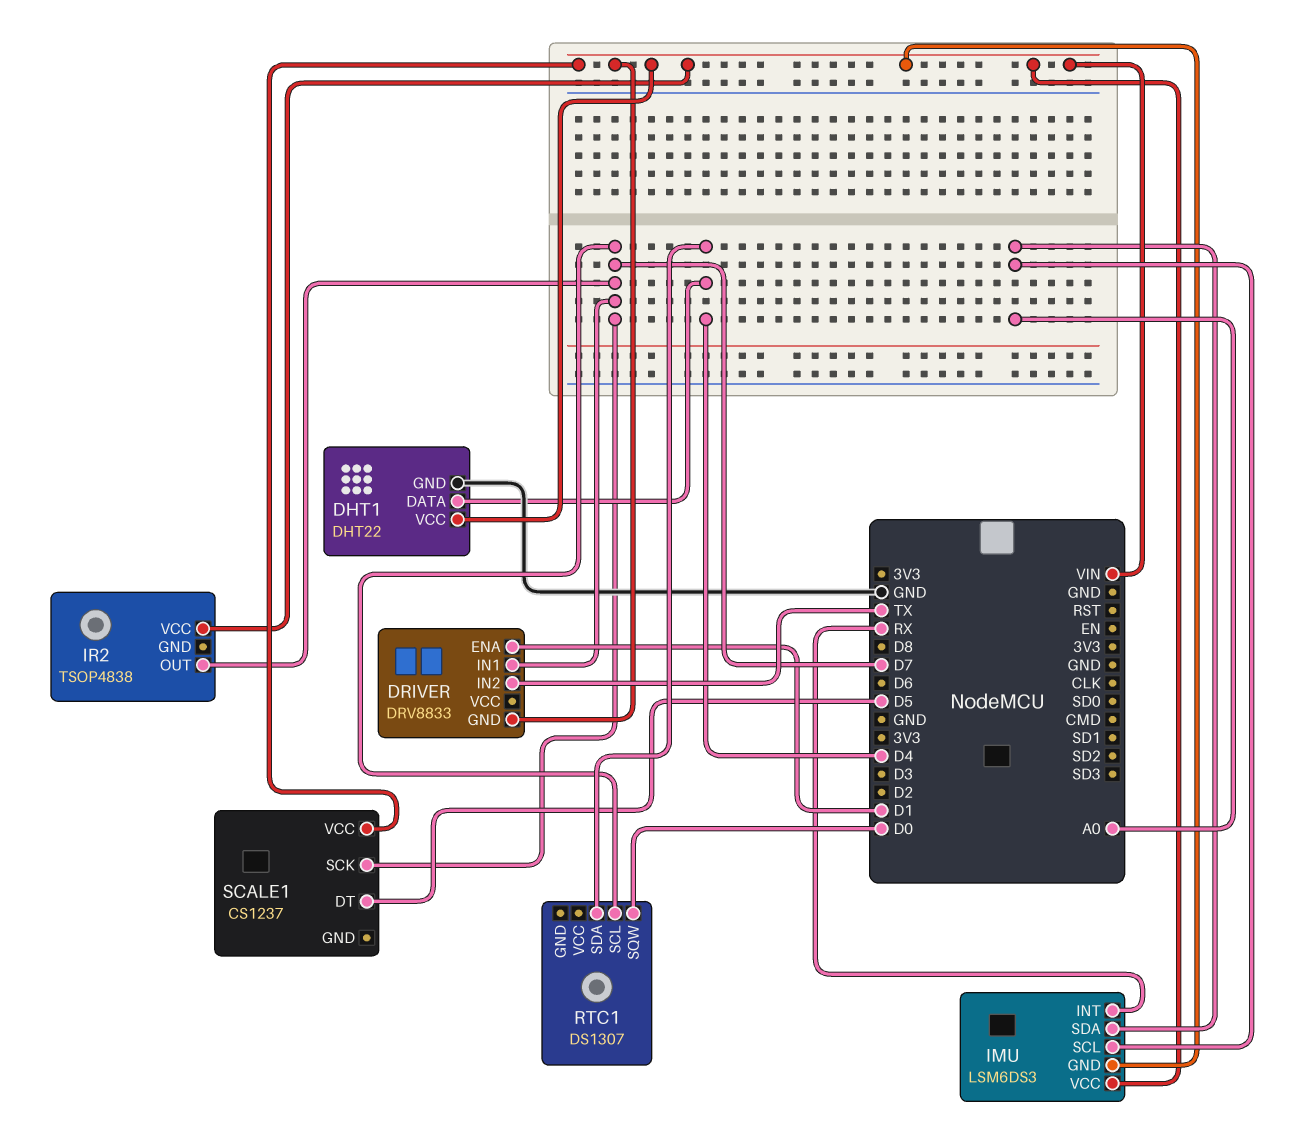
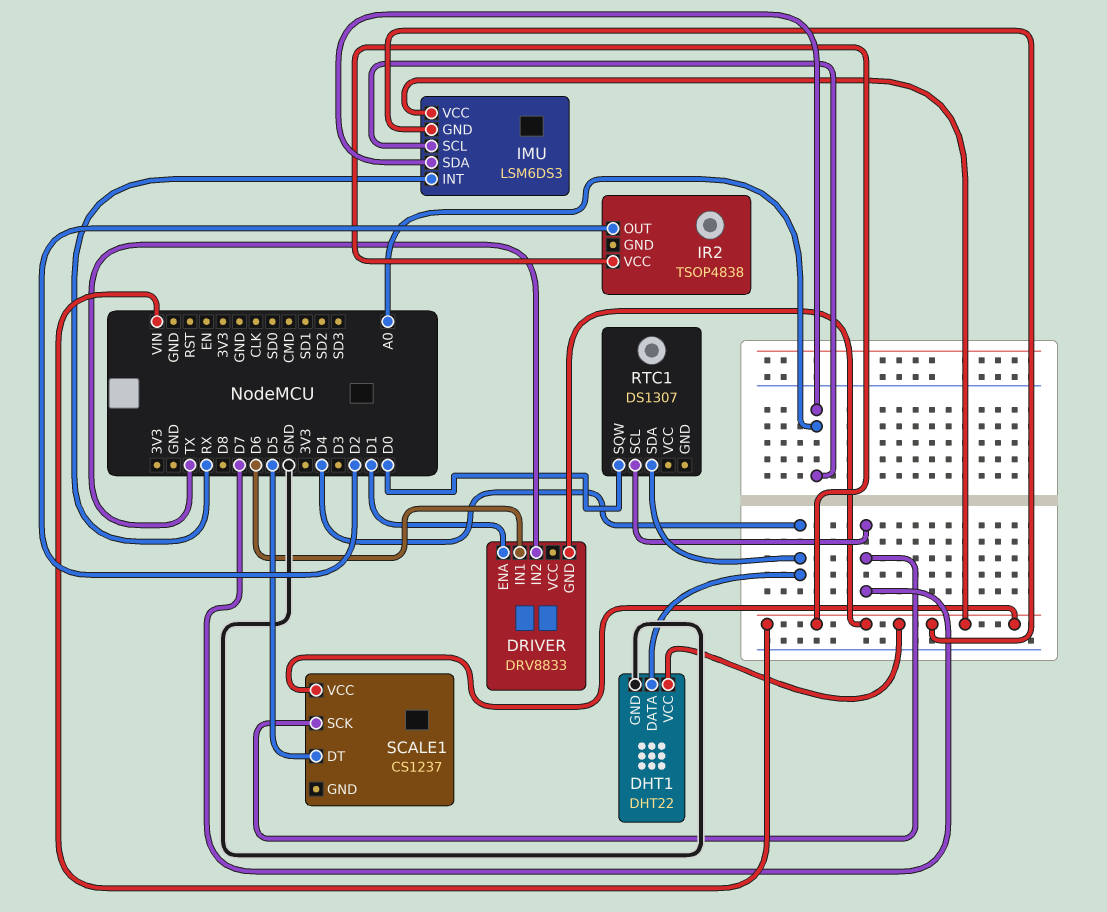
DRIVER pin IN1: D7 -> D6
IR2 pin OUT: D7 -> D2

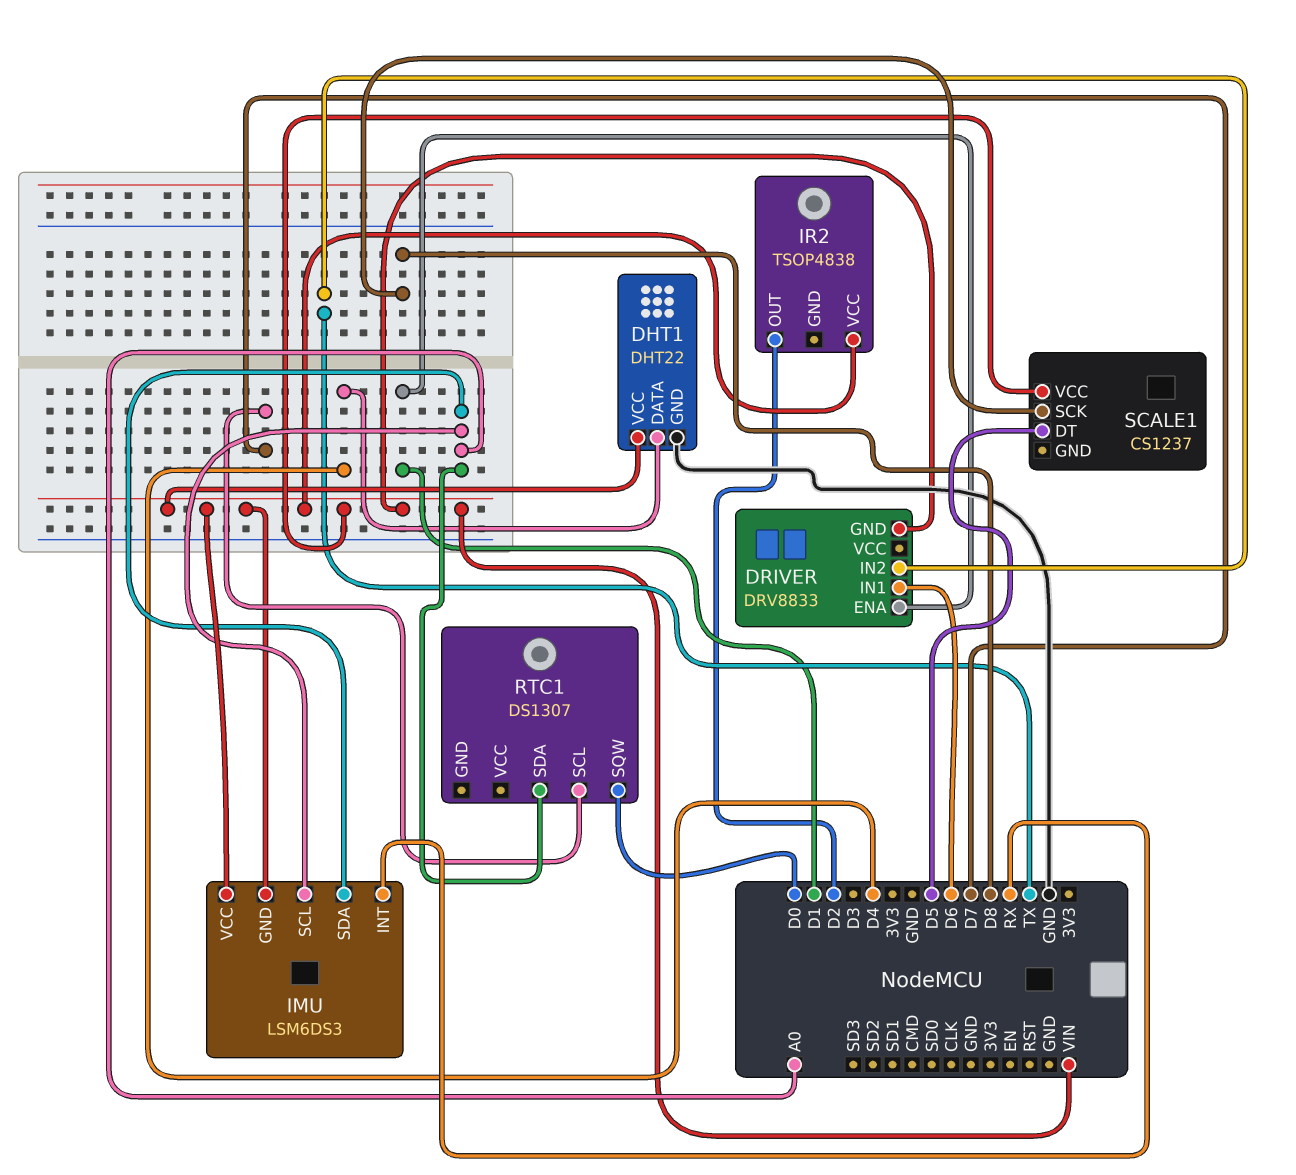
RTC1 pin SDA: D4 -> A0
SCALE1 pin SCK: D7 -> D8

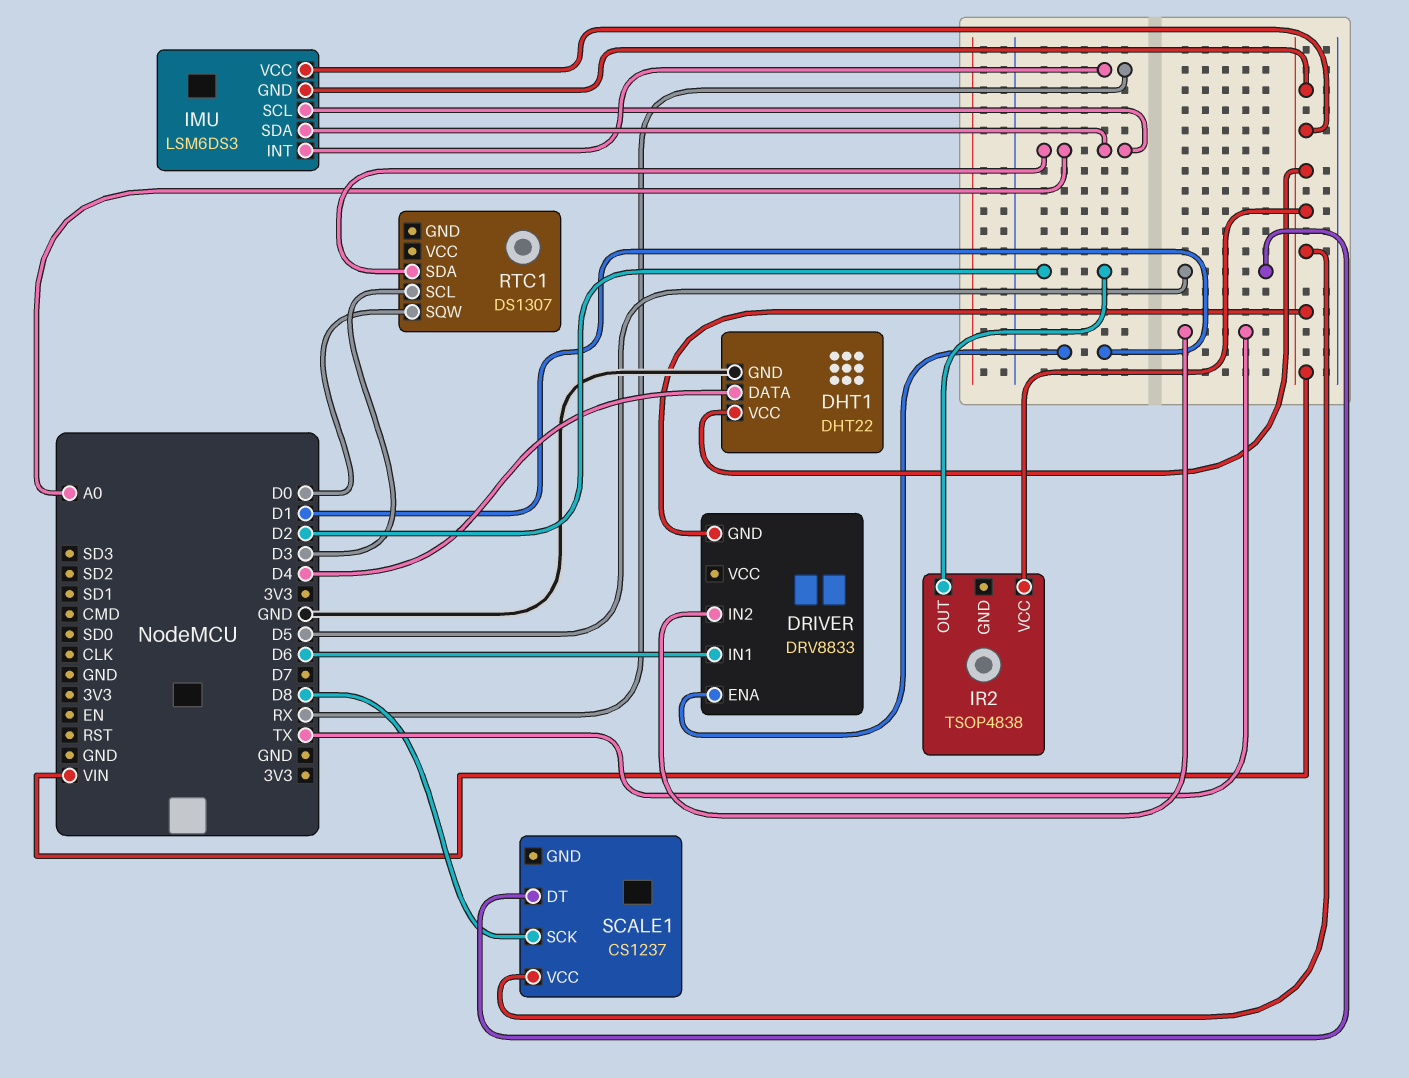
RTC1 pin SCL: D7 -> D3

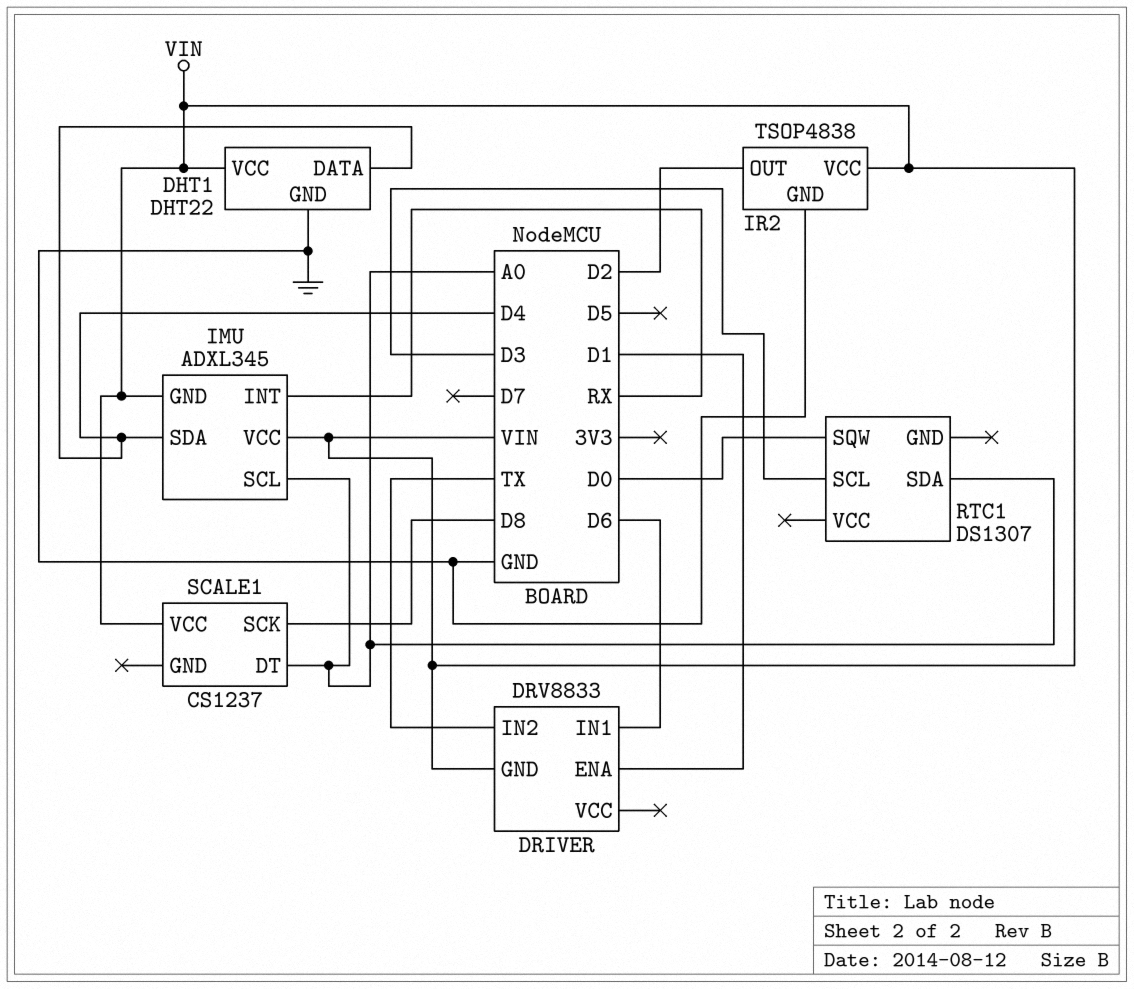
IMU: LSM6DS3 -> ADXL345
IMU pin SDA: A0 -> D4
IR2 pin GND: none -> GND
SCALE1 pin DT: D5 -> A0

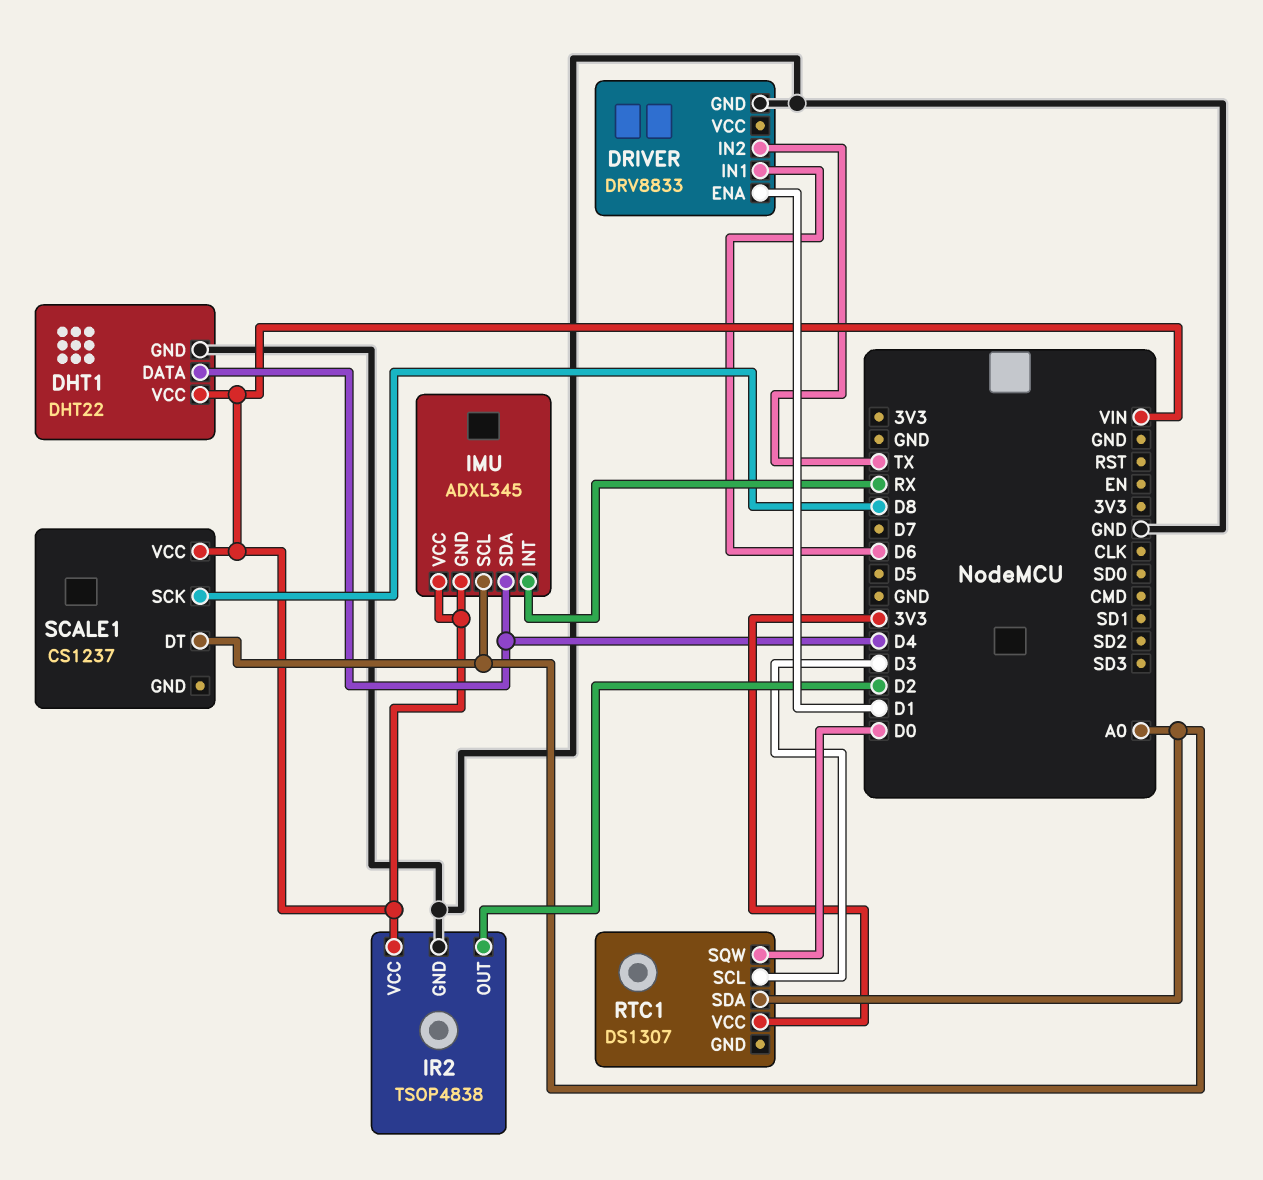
DRIVER pin GND: VIN -> GND
RTC1 pin VCC: none -> 3V3

